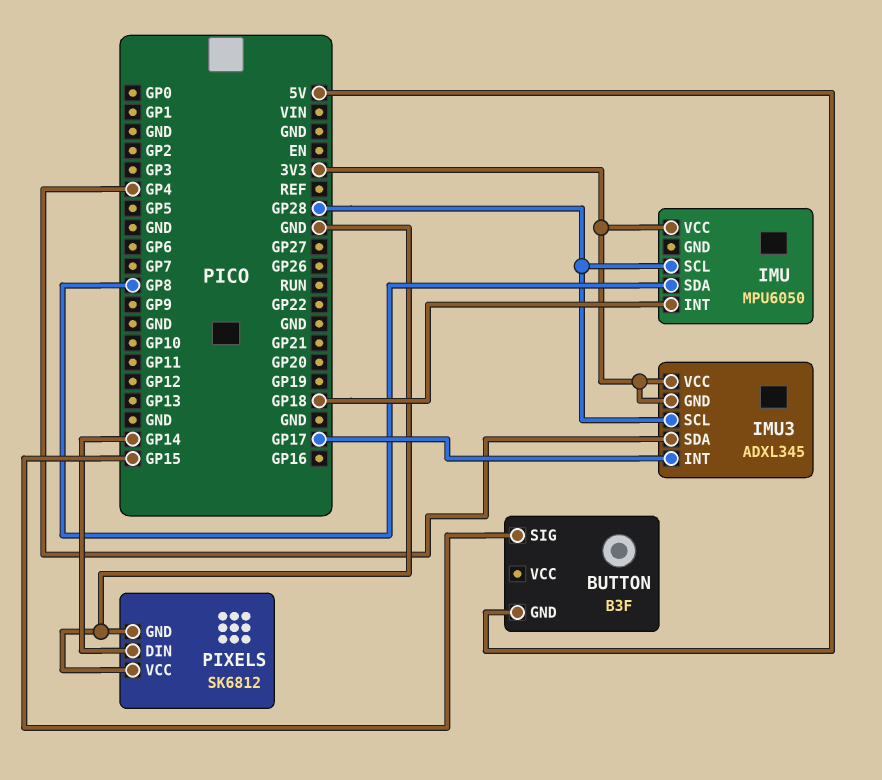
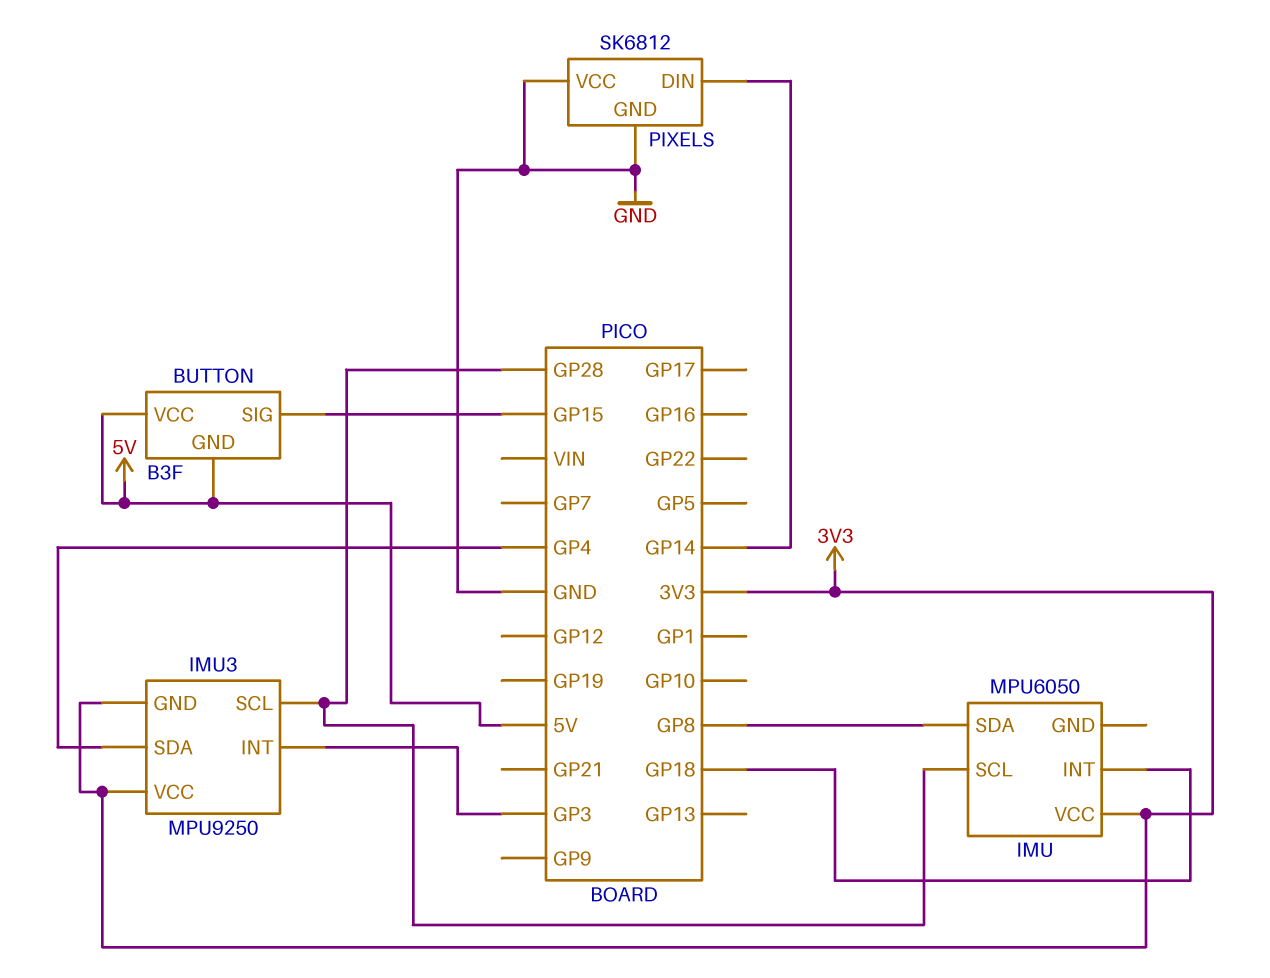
BUTTON pin VCC: none -> 5V
IMU3: ADXL345 -> MPU9250
IMU3 pin INT: GP17 -> GP3

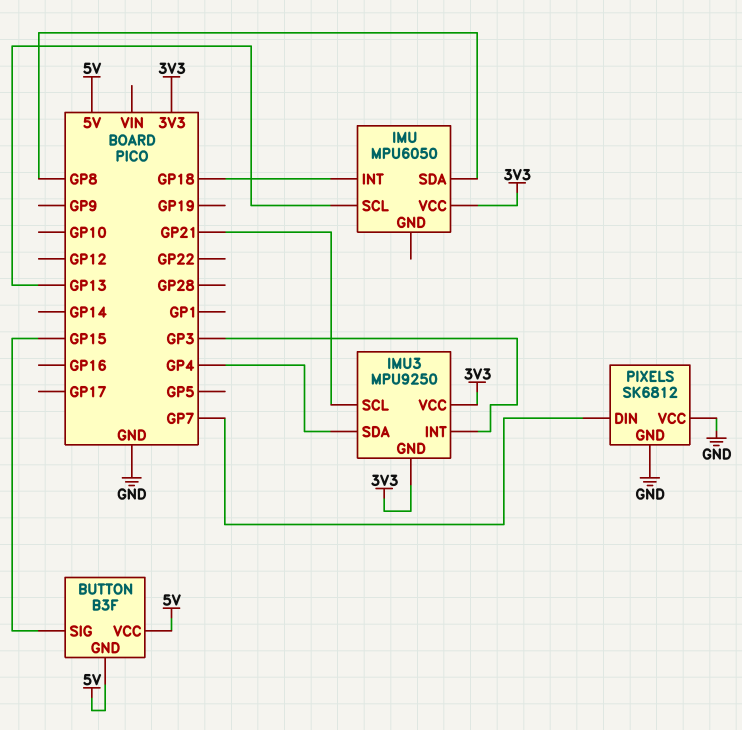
IMU pin SCL: GP28 -> GP13
IMU3 pin SCL: GP28 -> GP21
PIXELS pin DIN: GP14 -> GP7

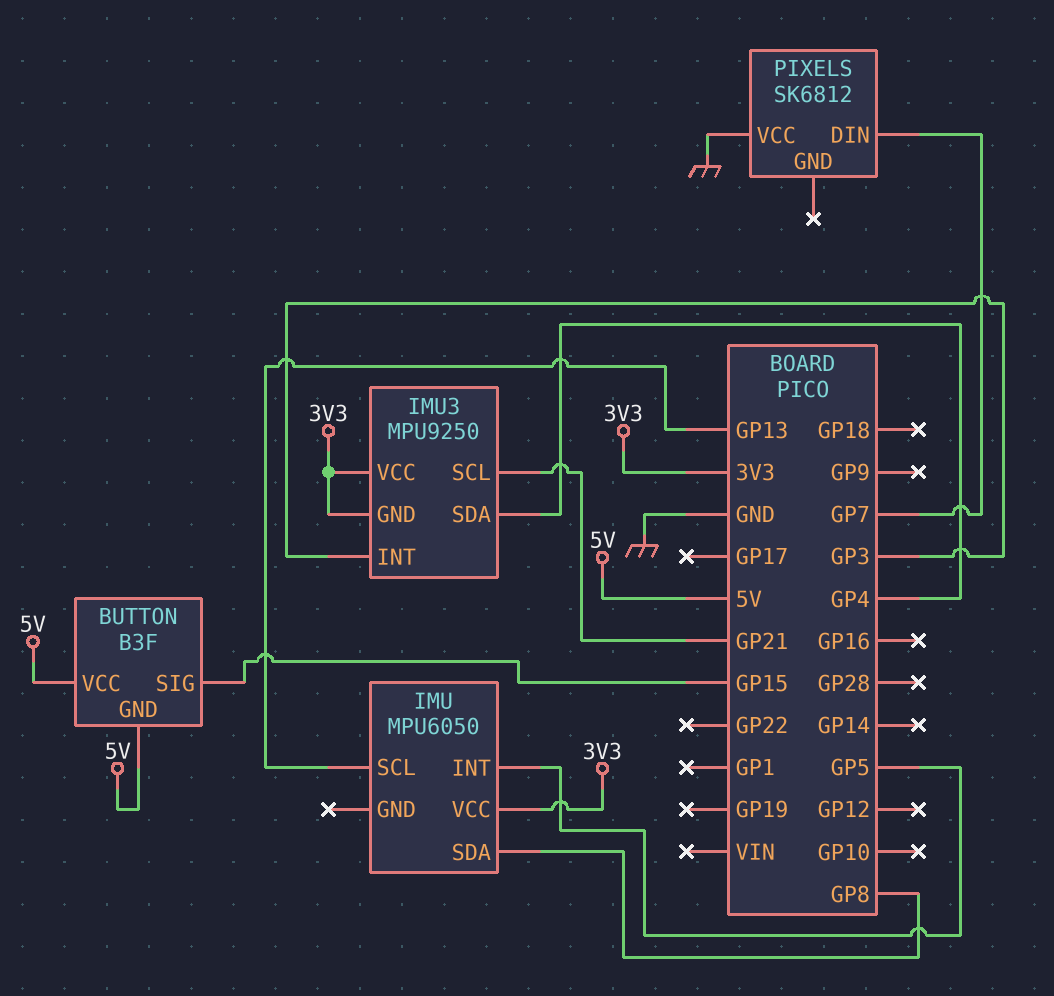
IMU pin INT: GP18 -> GP5
PIXELS pin GND: GND -> none

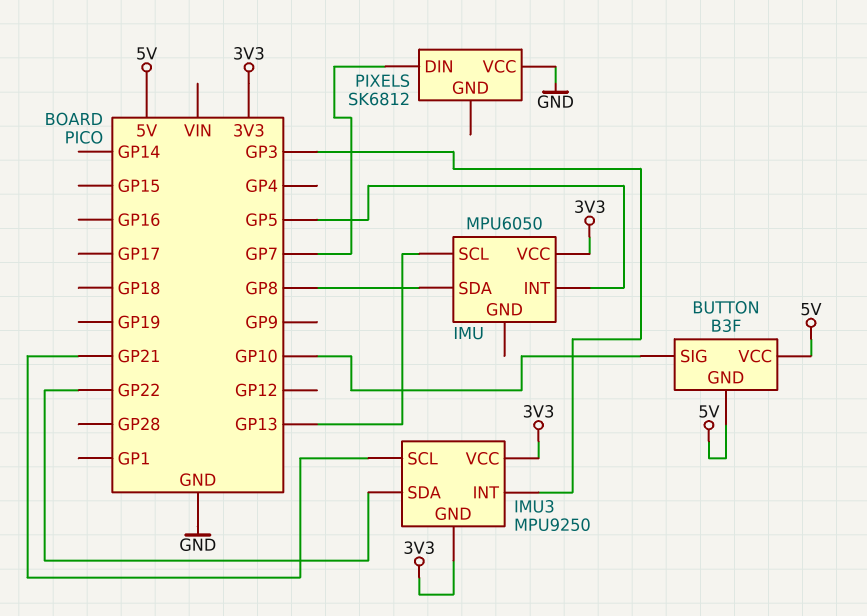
BUTTON pin SIG: GP15 -> GP10
IMU3 pin SDA: GP4 -> GP22

